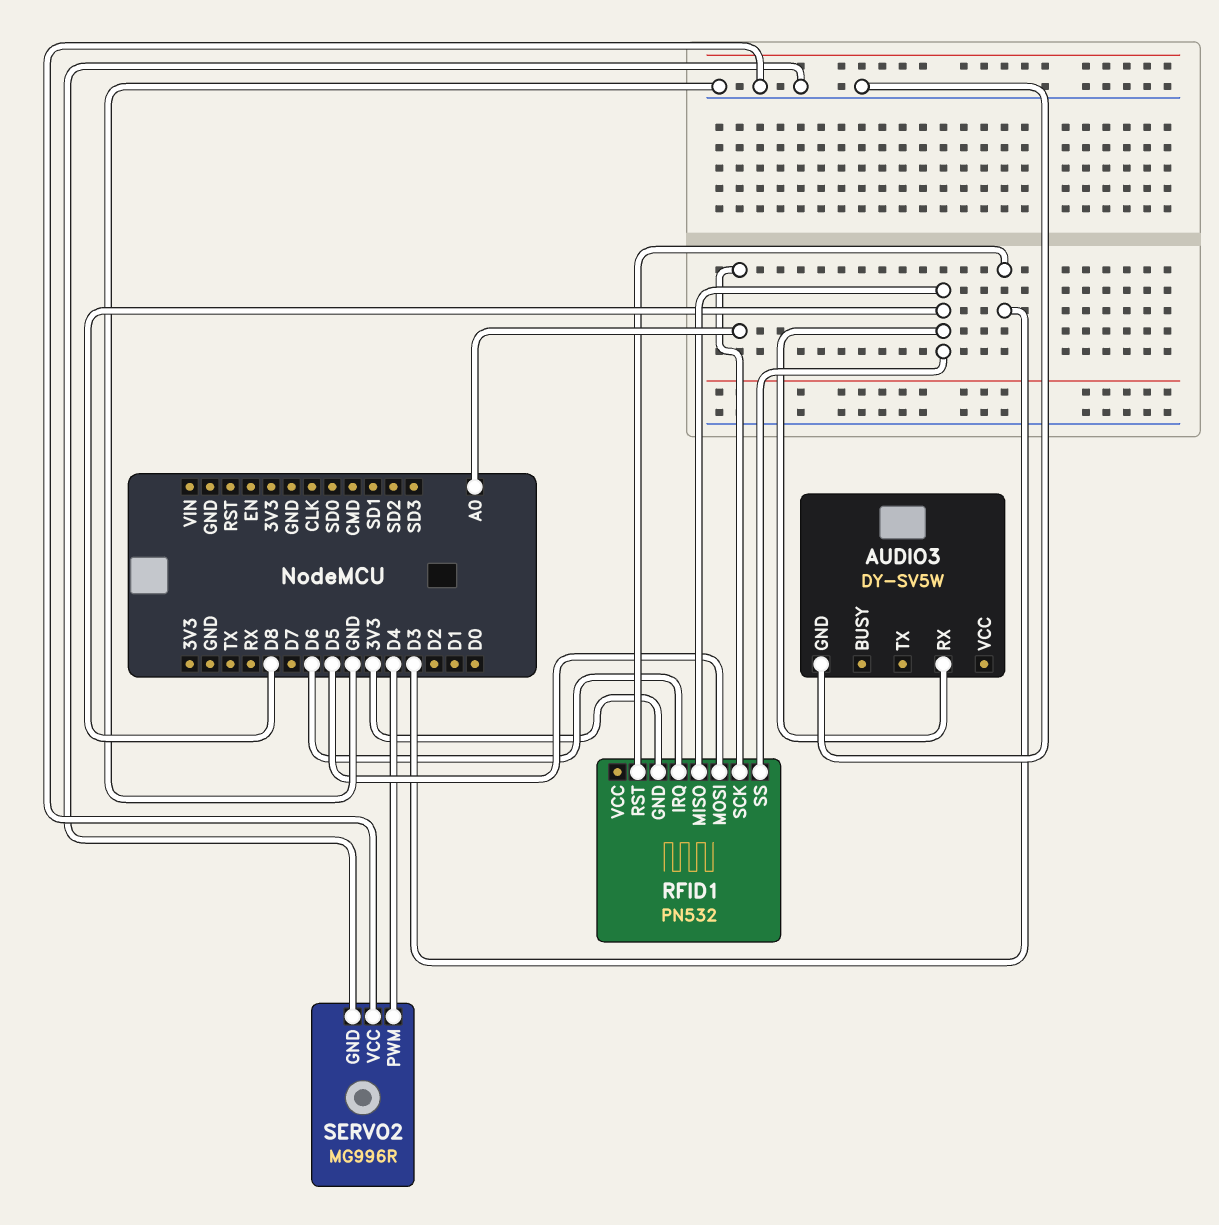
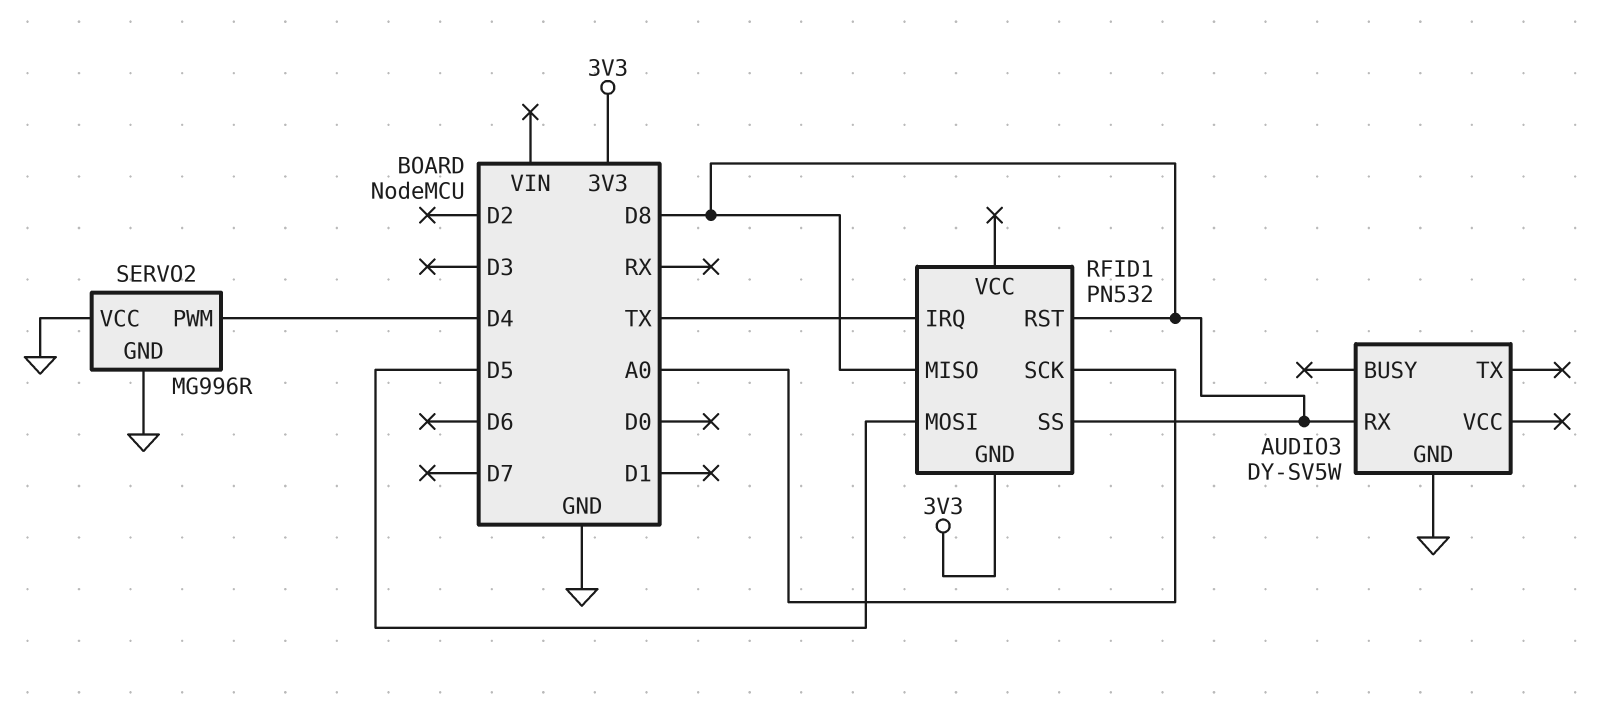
RFID1 pin IRQ: D6 -> TX
RFID1 pin RST: D3 -> D8

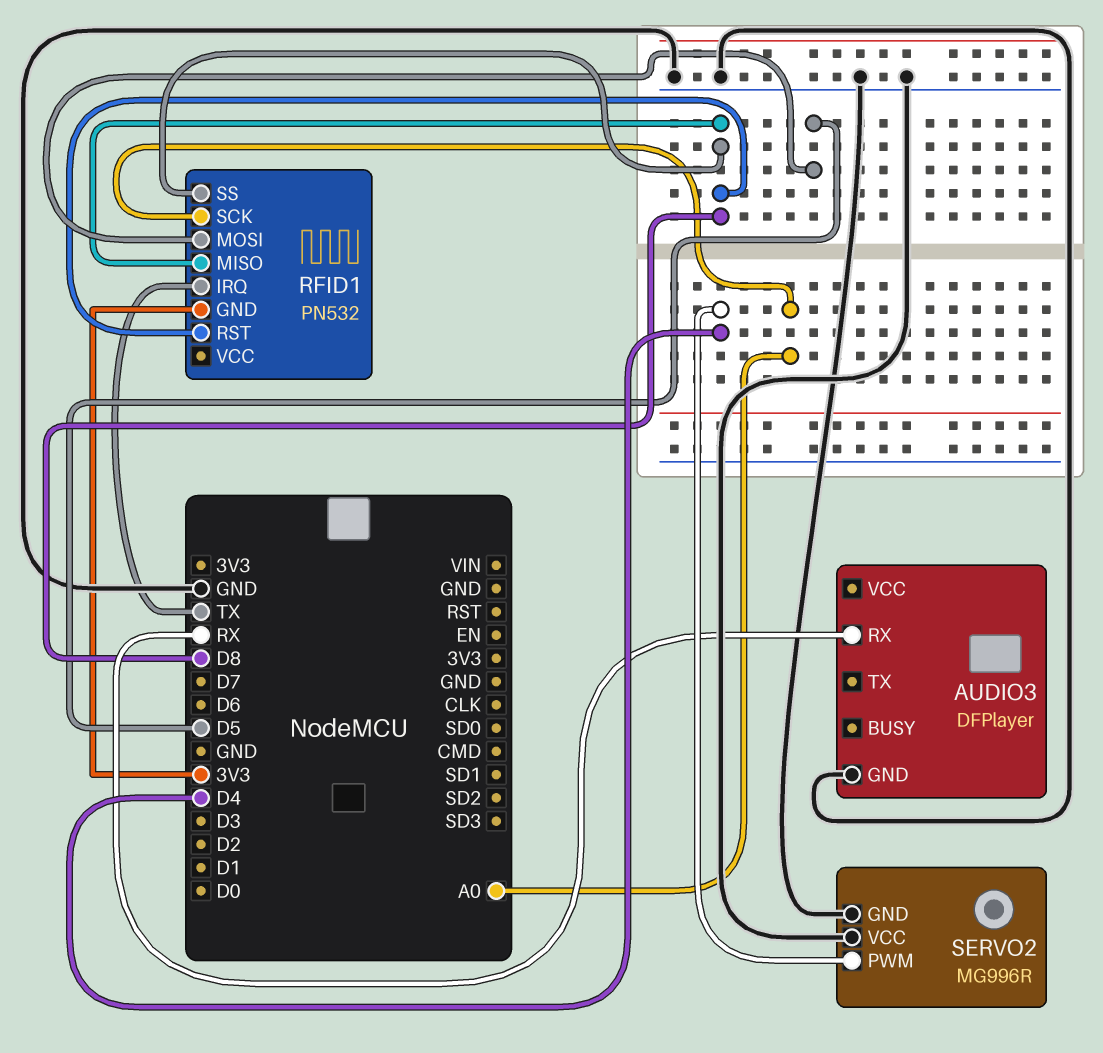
AUDIO3: DY-SV5W -> DFPlayer
AUDIO3 pin RX: D8 -> RX

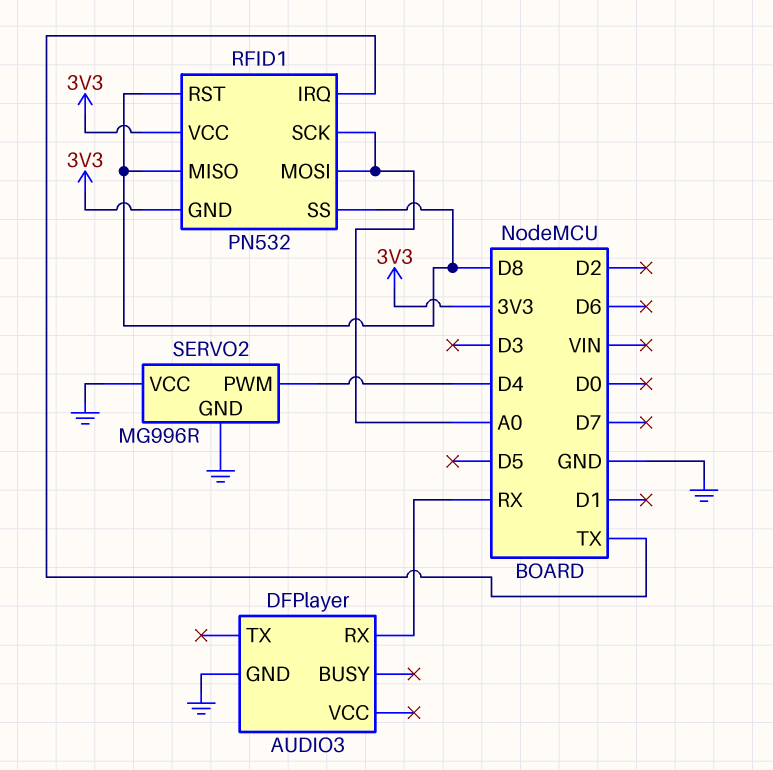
RFID1 pin MOSI: D5 -> A0
RFID1 pin VCC: none -> 3V3

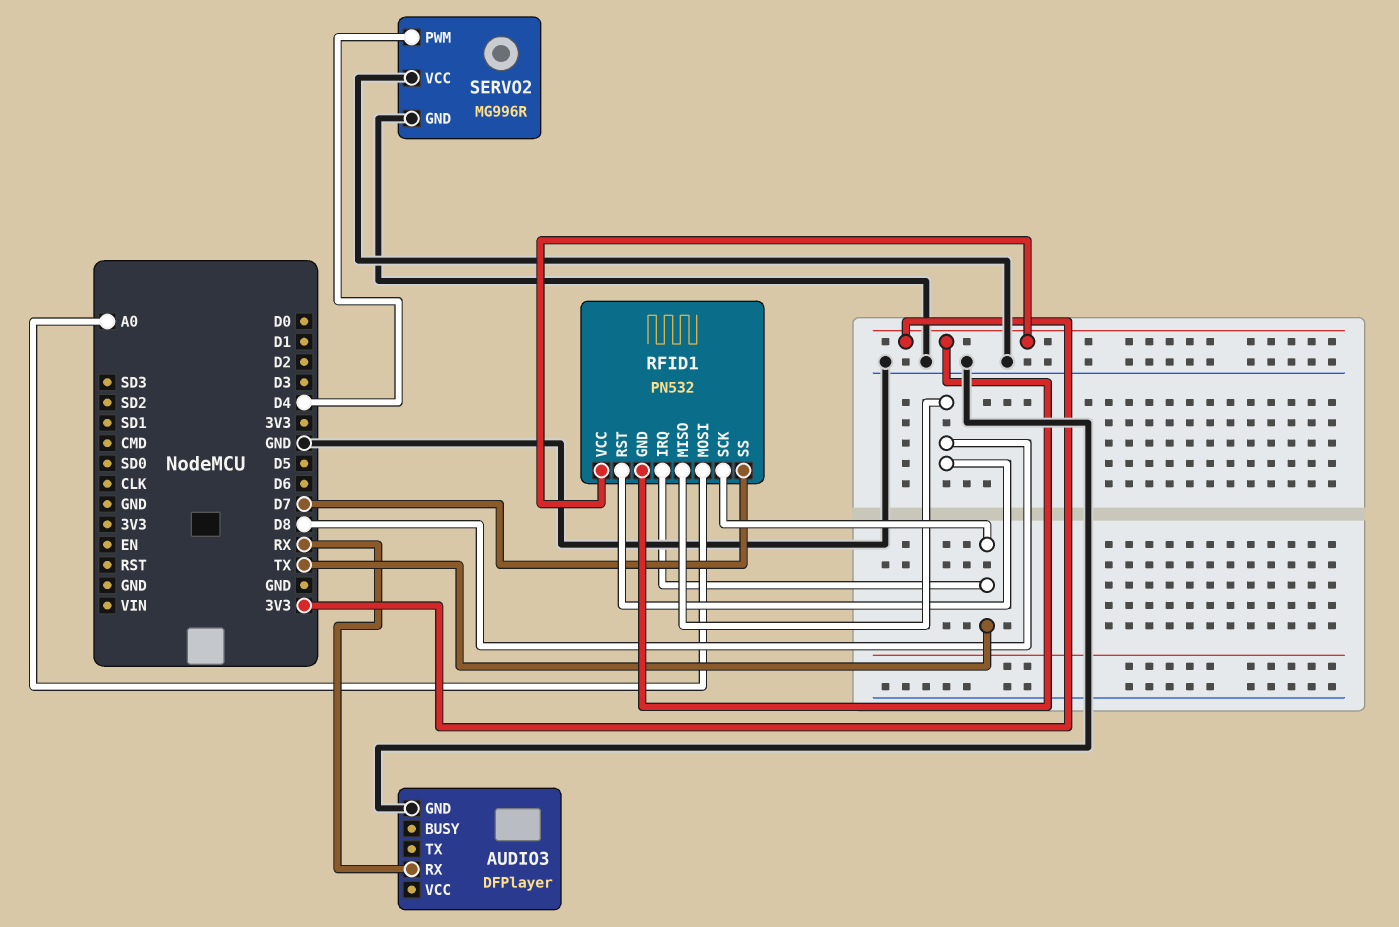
RFID1 pin SCK: A0 -> TX
RFID1 pin SS: D8 -> D7

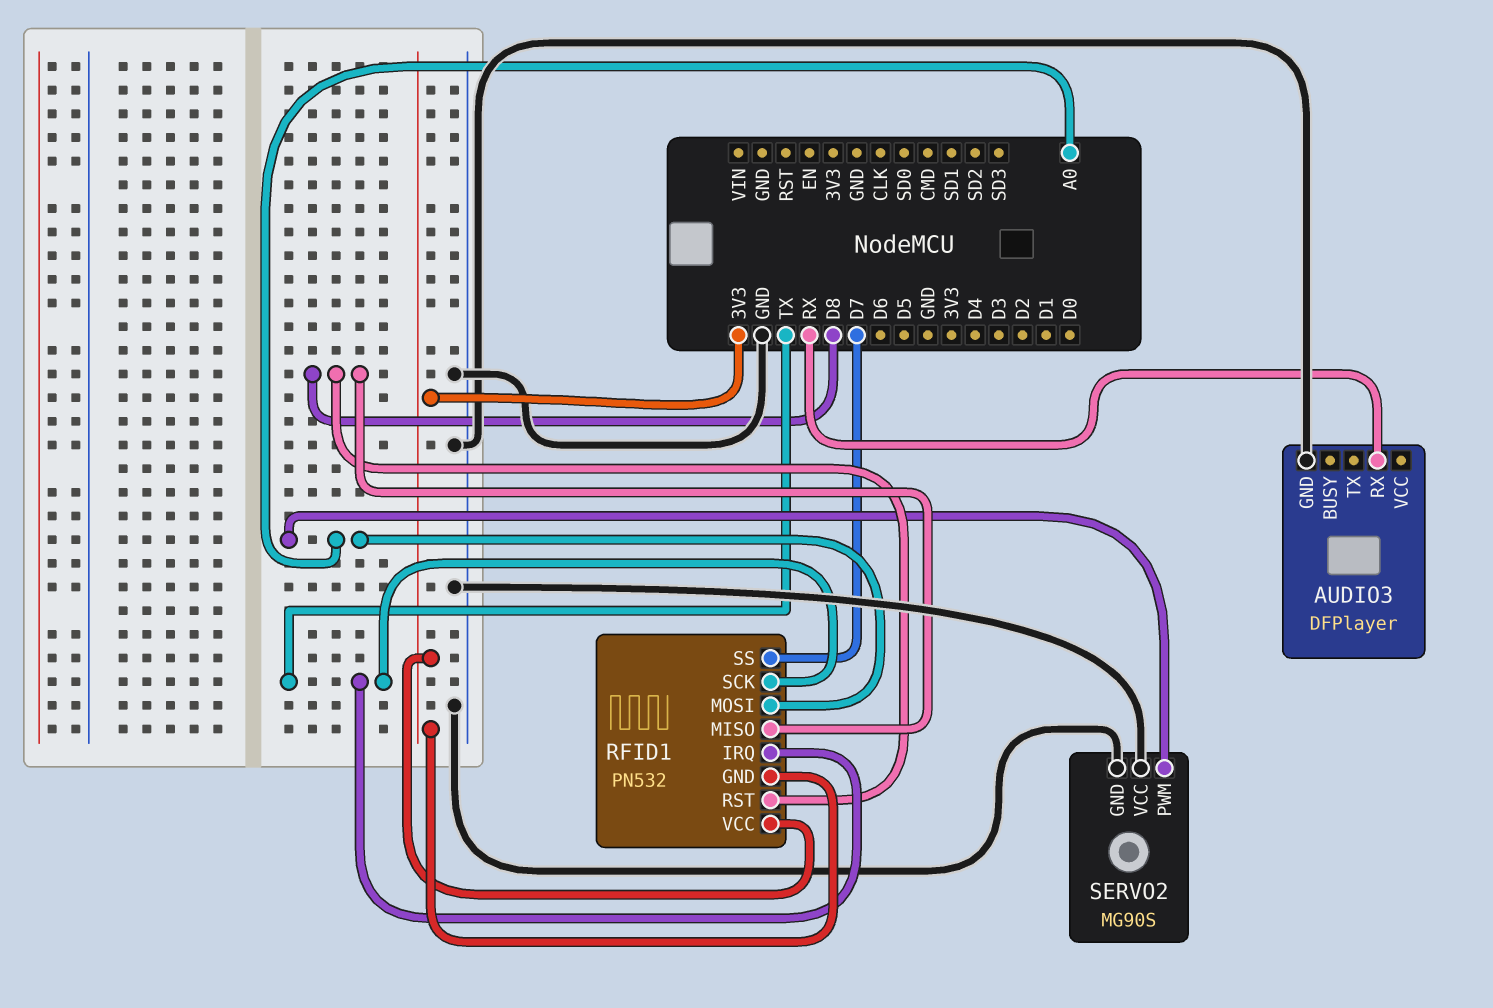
SERVO2: MG996R -> MG90S
SERVO2 pin PWM: D4 -> A0

